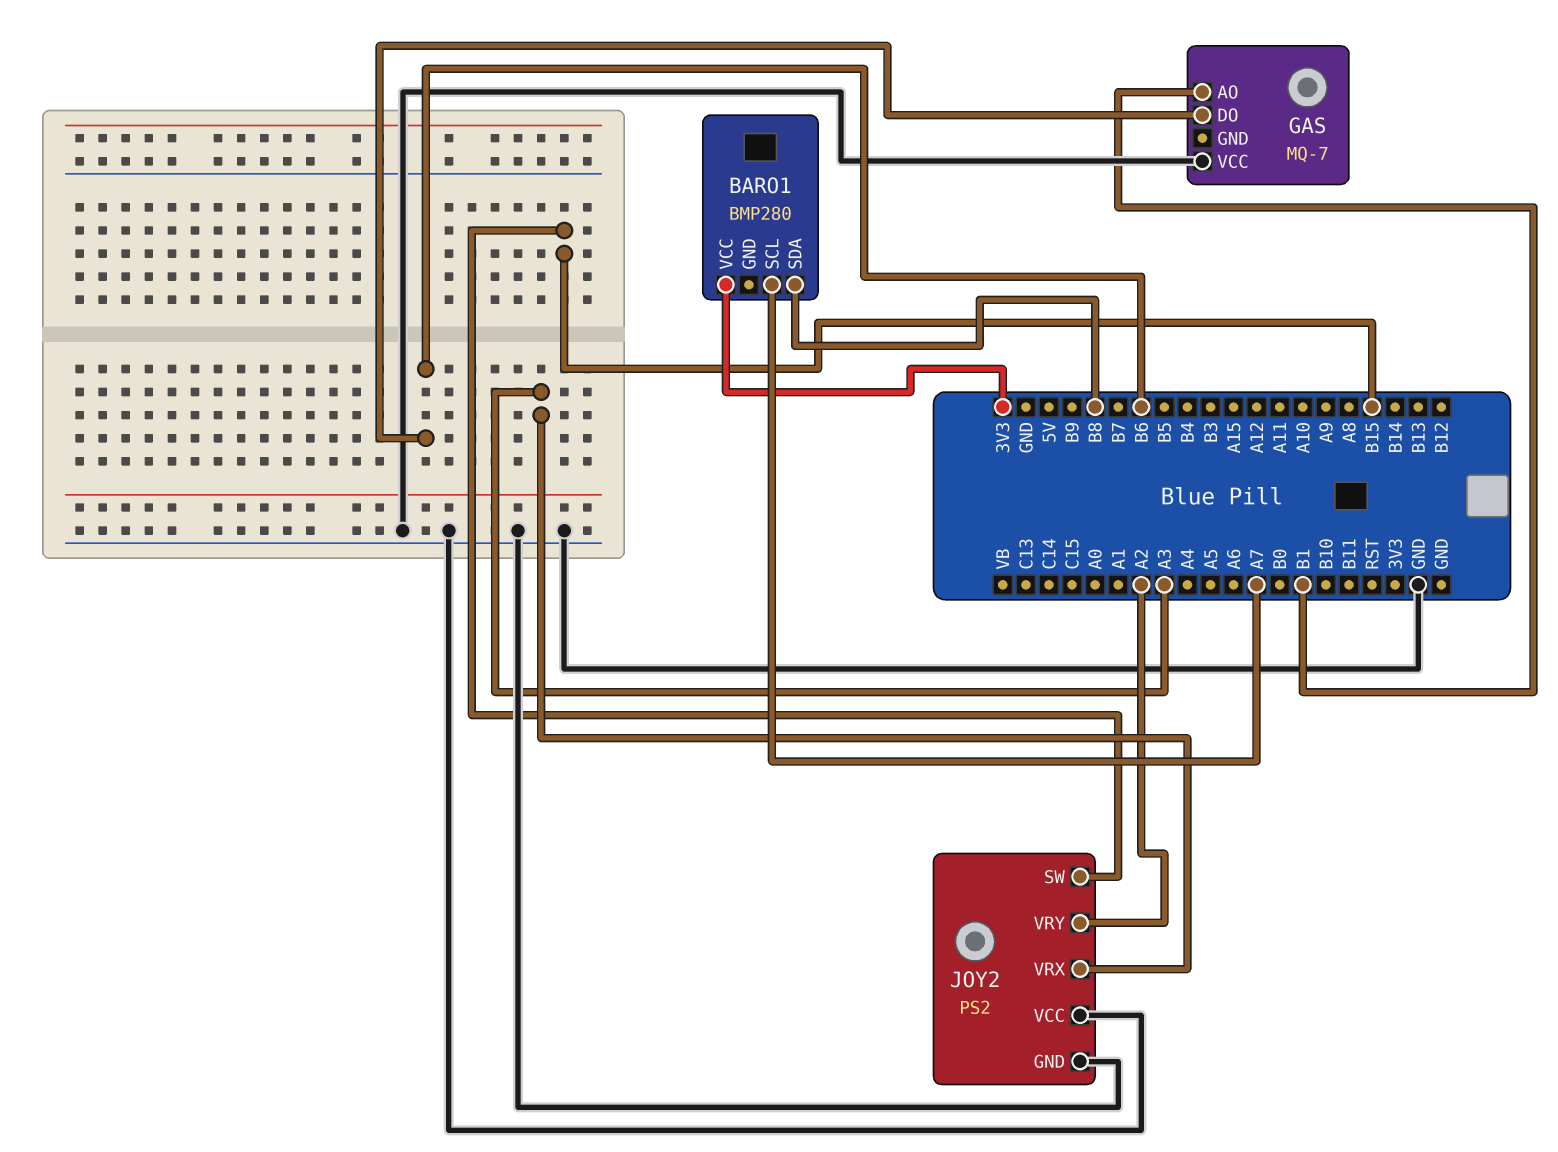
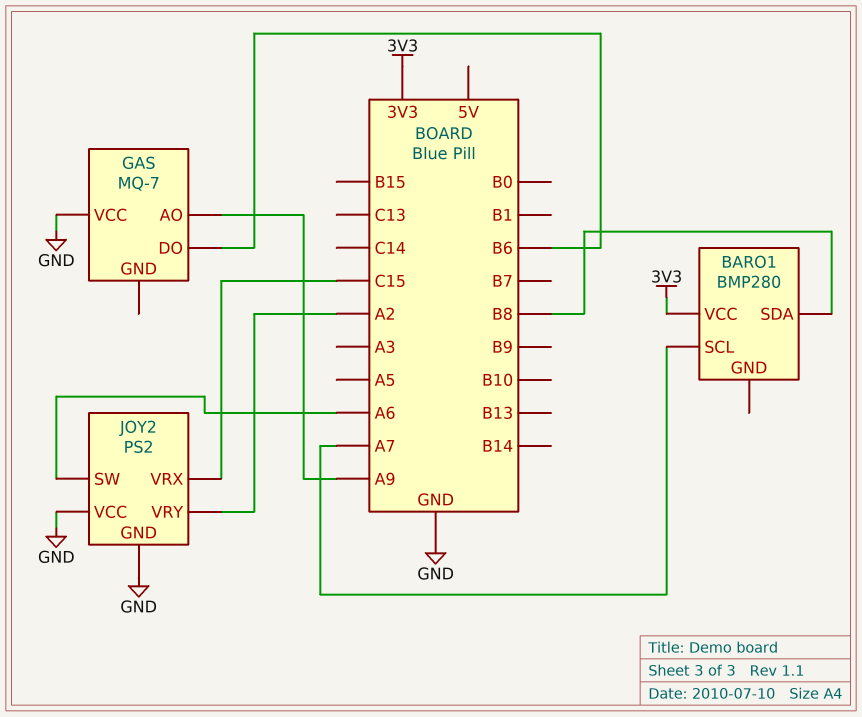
GAS pin AO: B1 -> A9
JOY2 pin SW: B15 -> A6
JOY2 pin VRX: A3 -> C15

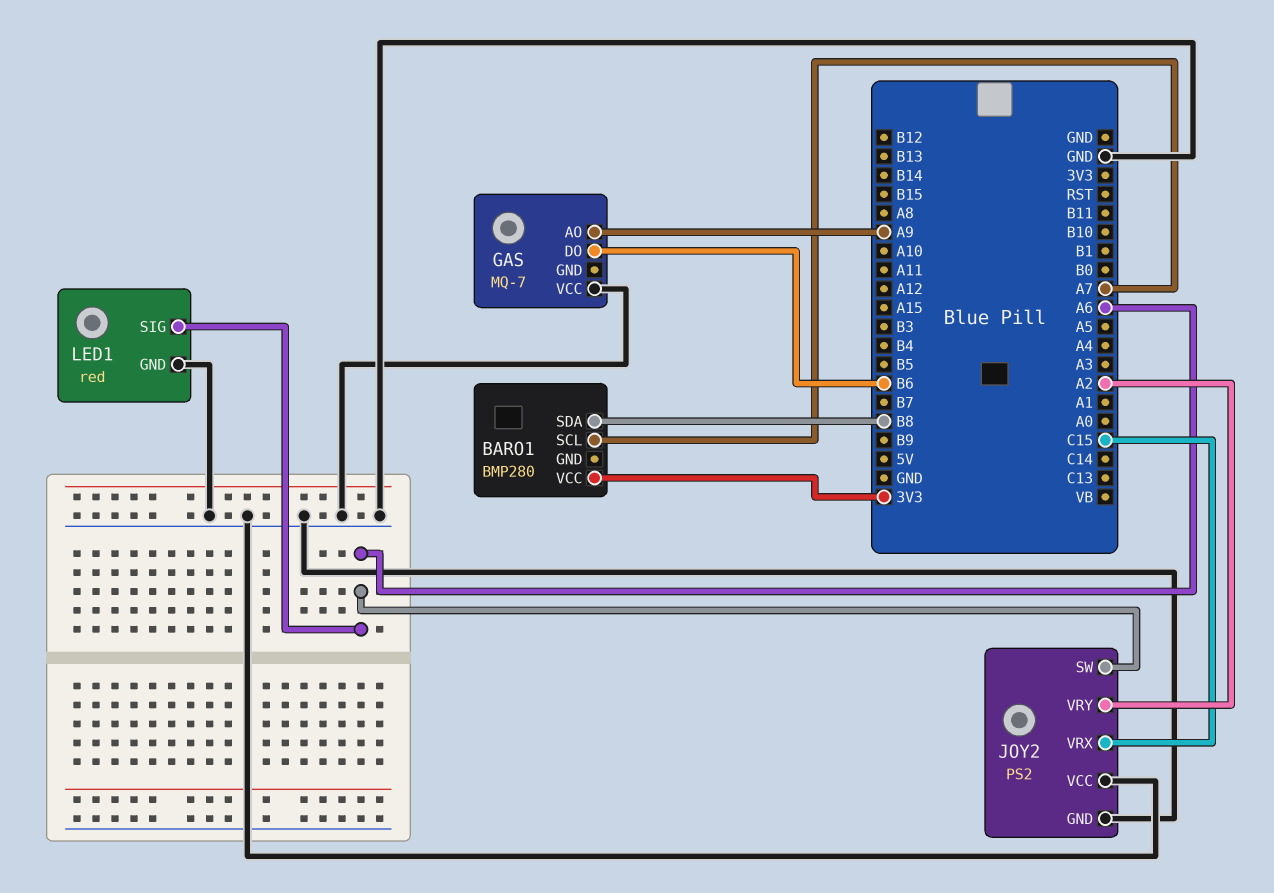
LED1: none -> red
LED1 pin GND: none -> GND
LED1 pin SIG: none -> A6

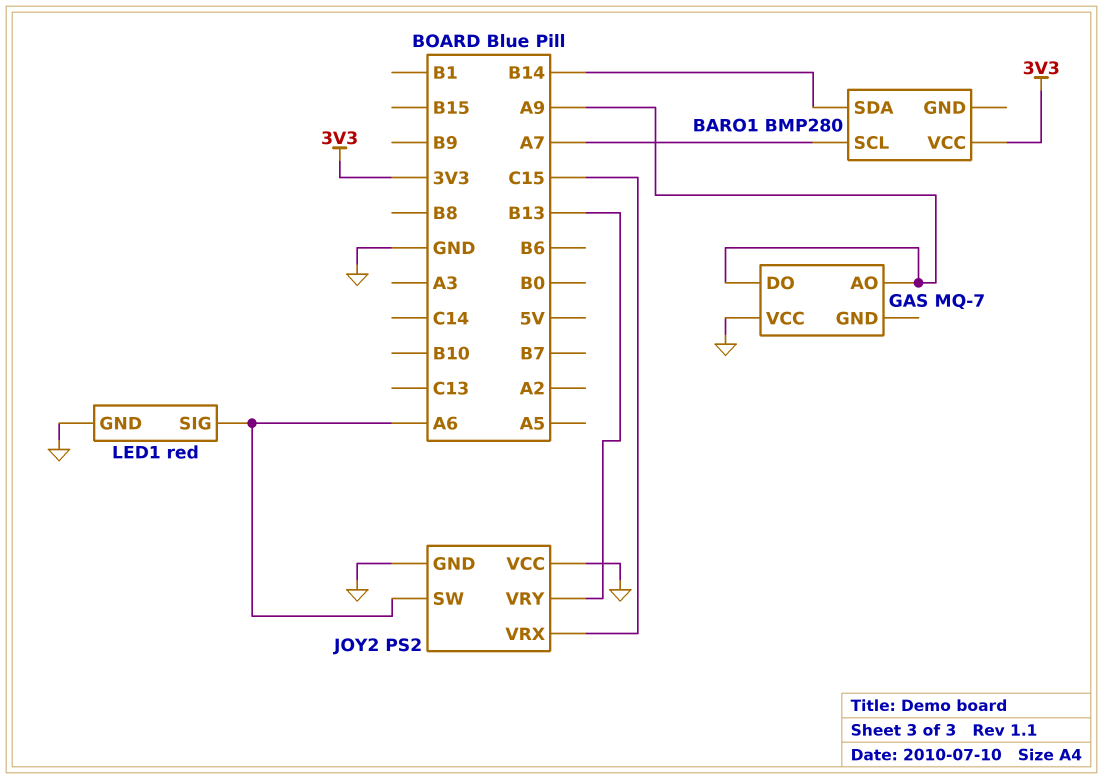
BARO1 pin SDA: B8 -> B14
GAS pin DO: B6 -> A9
JOY2 pin VRY: A2 -> B13

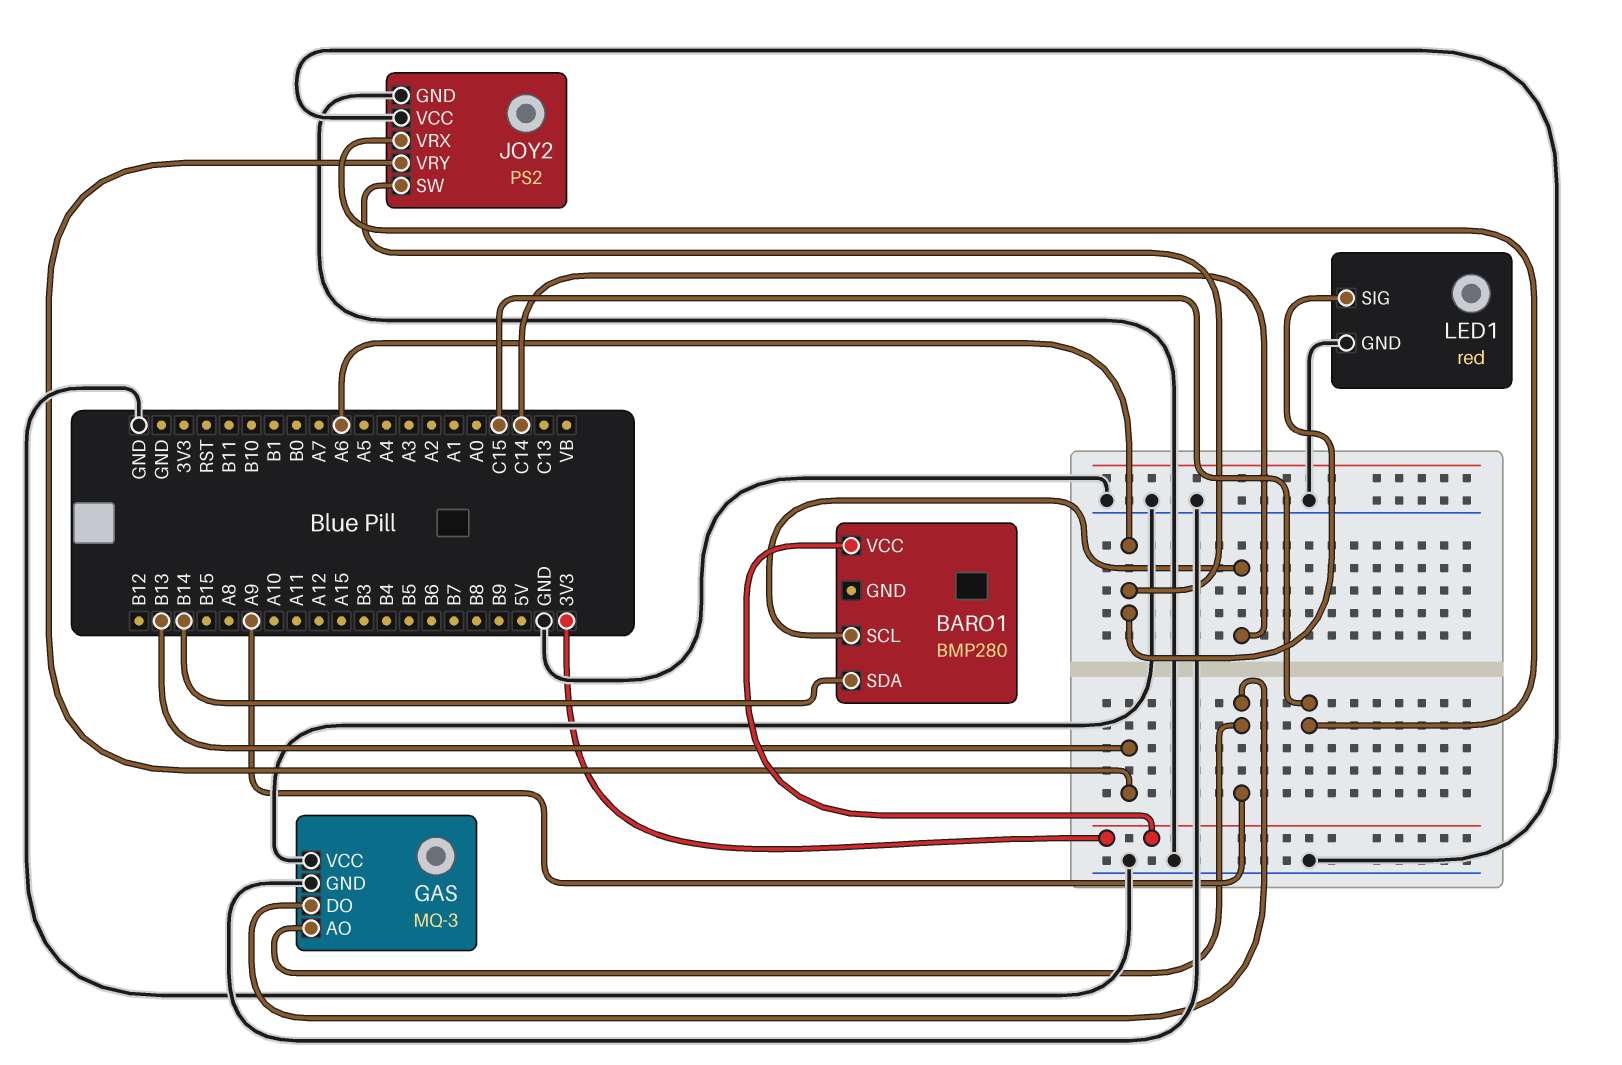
BARO1 pin SCL: A7 -> C14
GAS: MQ-7 -> MQ-3
GAS pin GND: none -> GND

